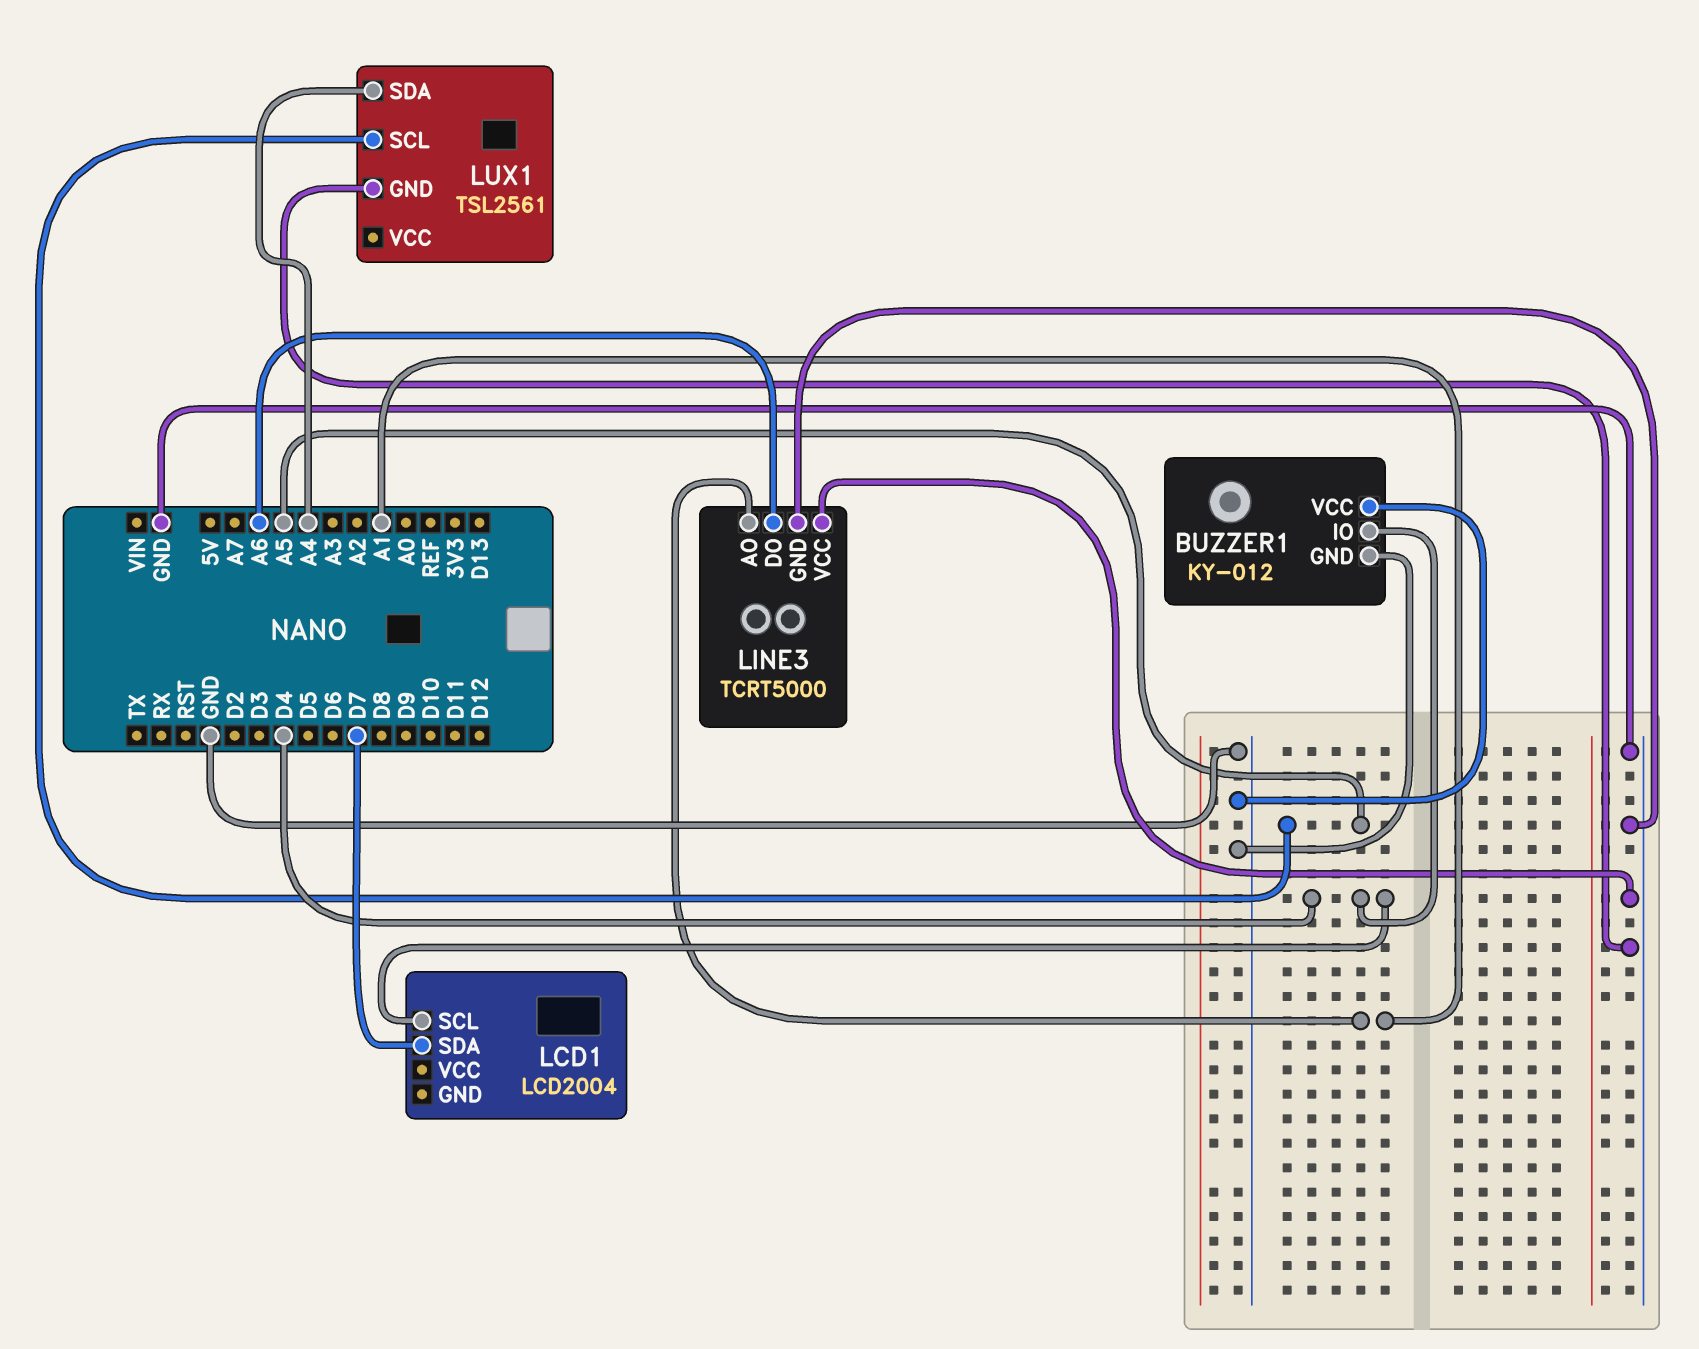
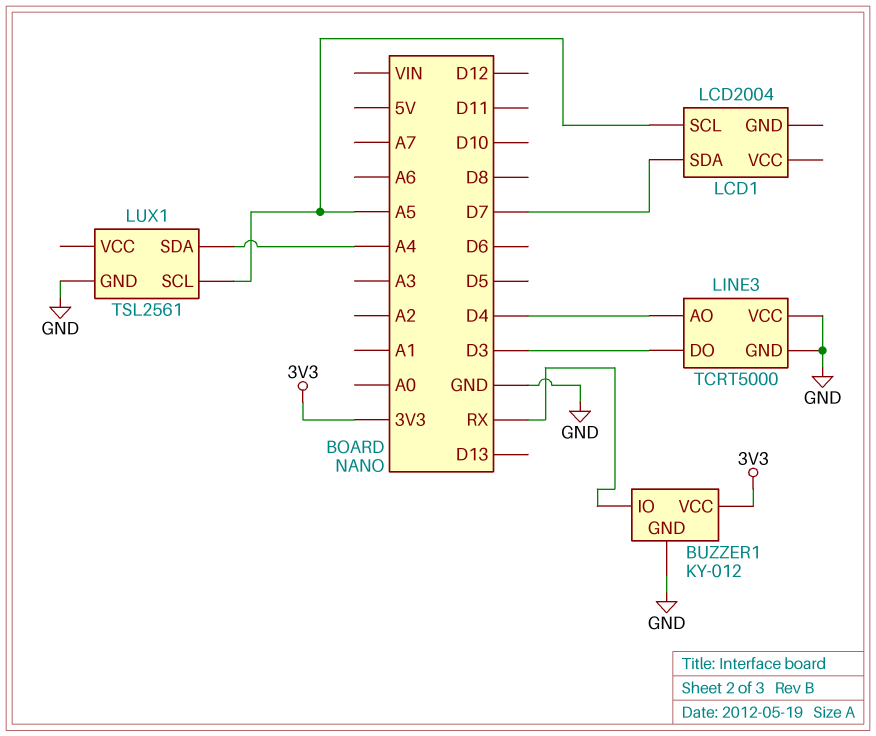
BUZZER1 pin IO: D4 -> RX
BUZZER1 pin VCC: GND -> 3V3
LCD1 pin SCL: D4 -> A5
LINE3 pin AO: A1 -> D4
LINE3 pin DO: A6 -> D3

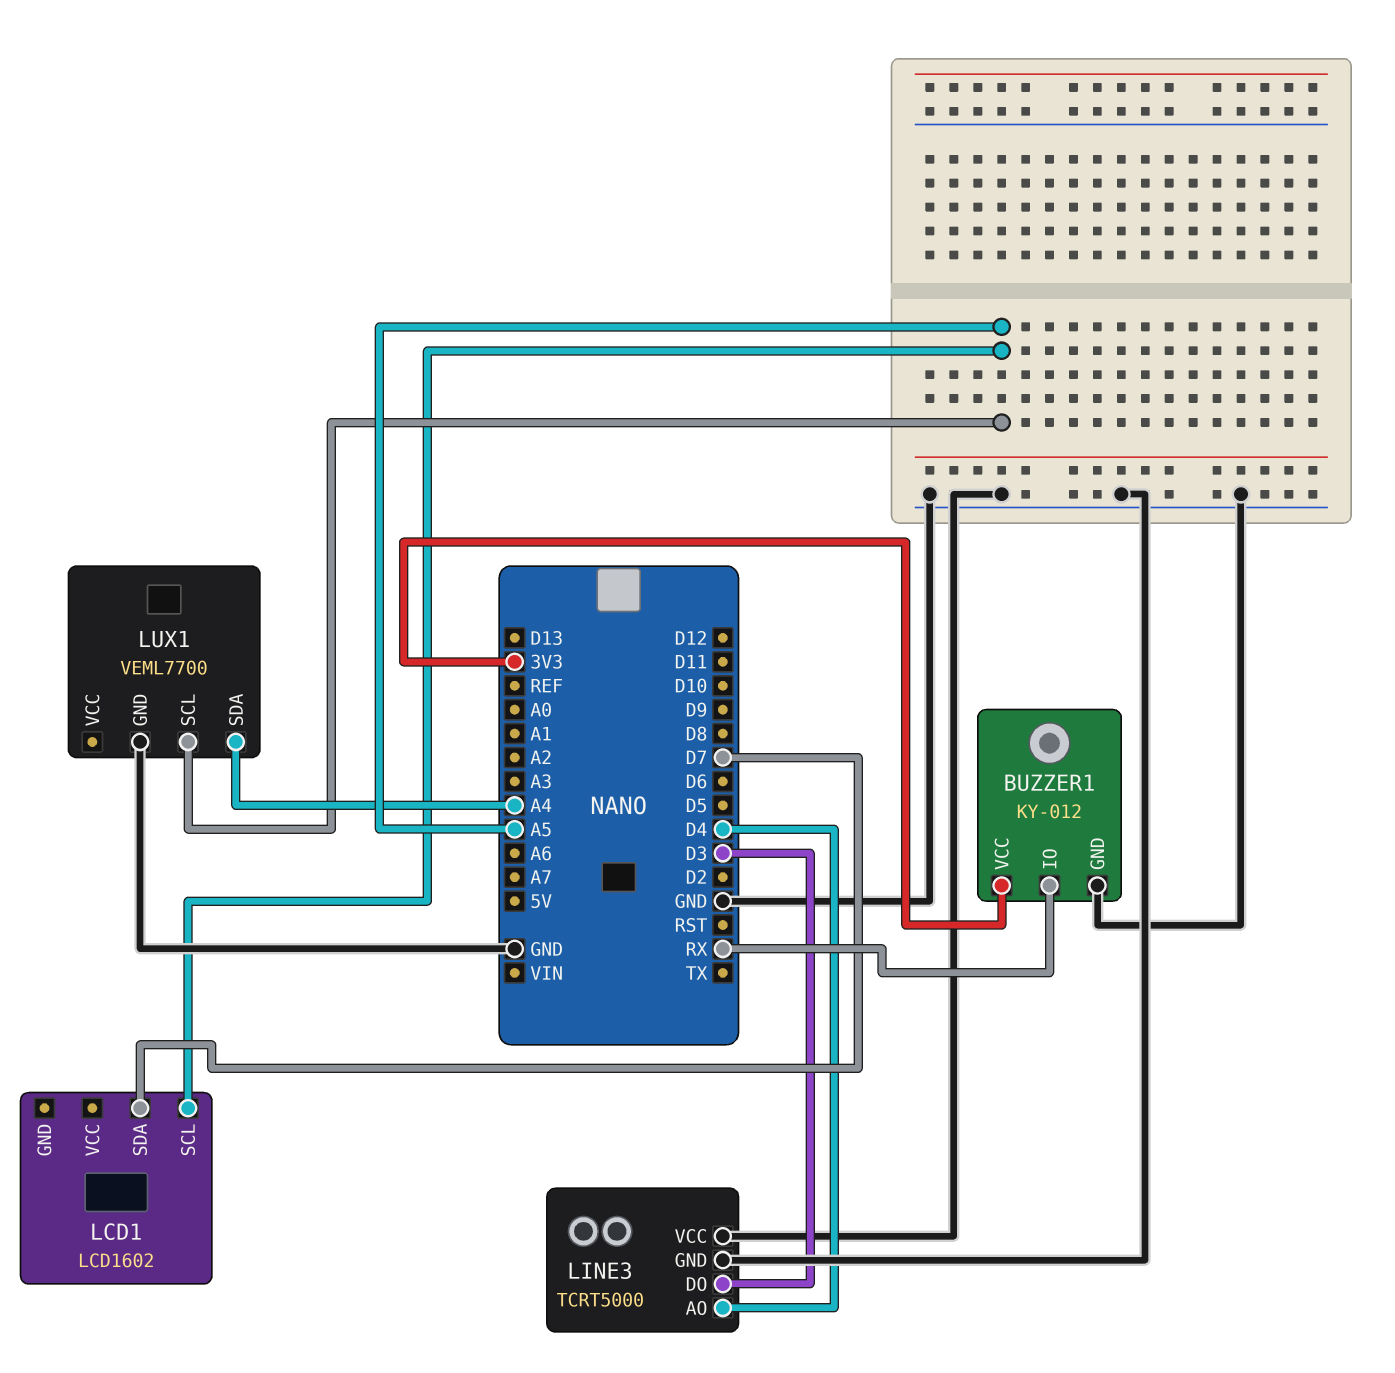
LCD1: LCD2004 -> LCD1602
LUX1: TSL2561 -> VEML7700

